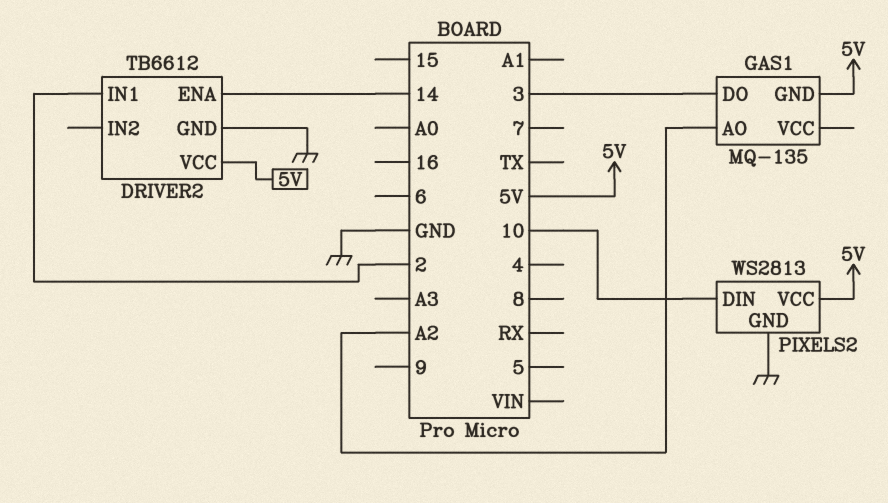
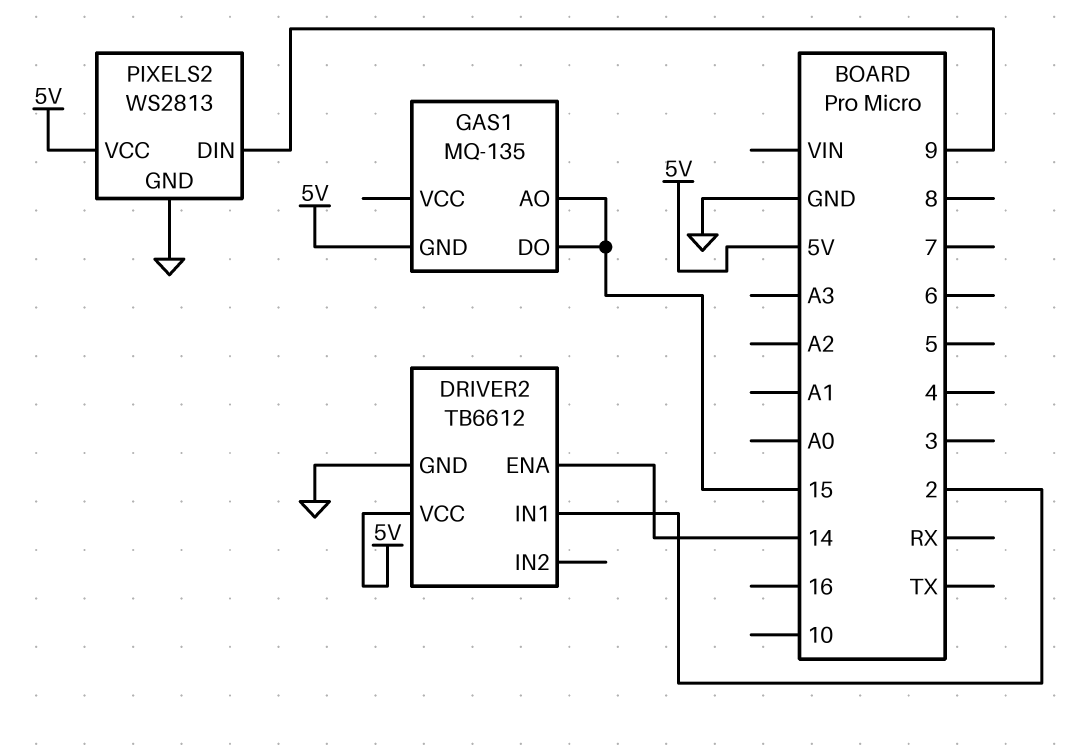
GAS1 pin AO: A2 -> 15
GAS1 pin DO: 3 -> 15
PIXELS2 pin DIN: 10 -> 9

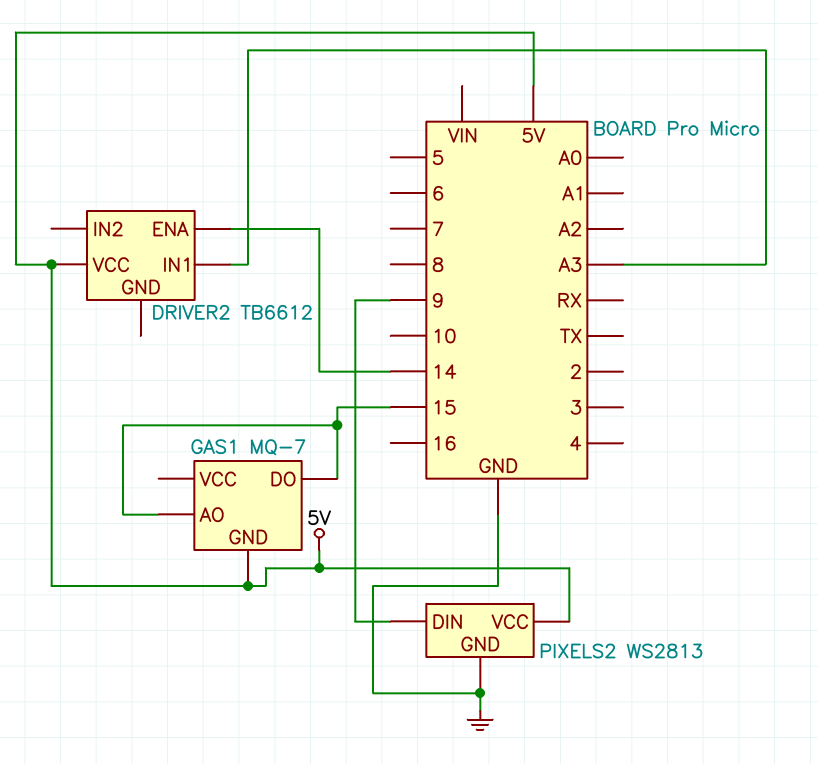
DRIVER2 pin GND: GND -> none
DRIVER2 pin IN1: 2 -> A3
GAS1: MQ-135 -> MQ-7

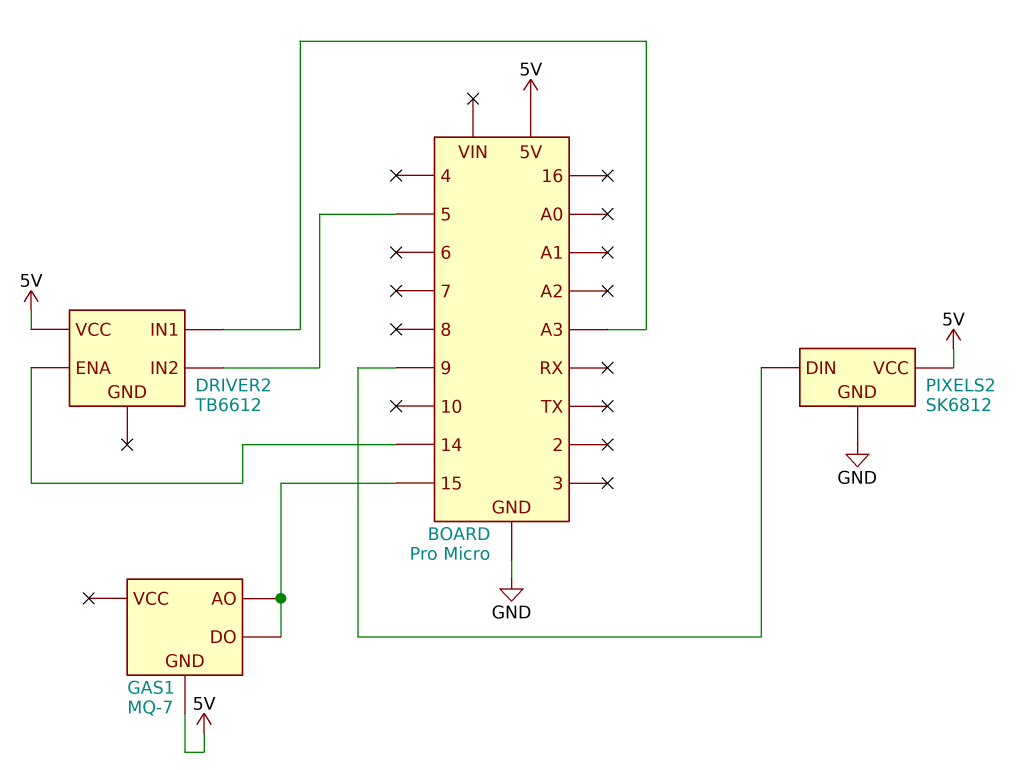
DRIVER2 pin IN2: none -> 5
PIXELS2: WS2813 -> SK6812

